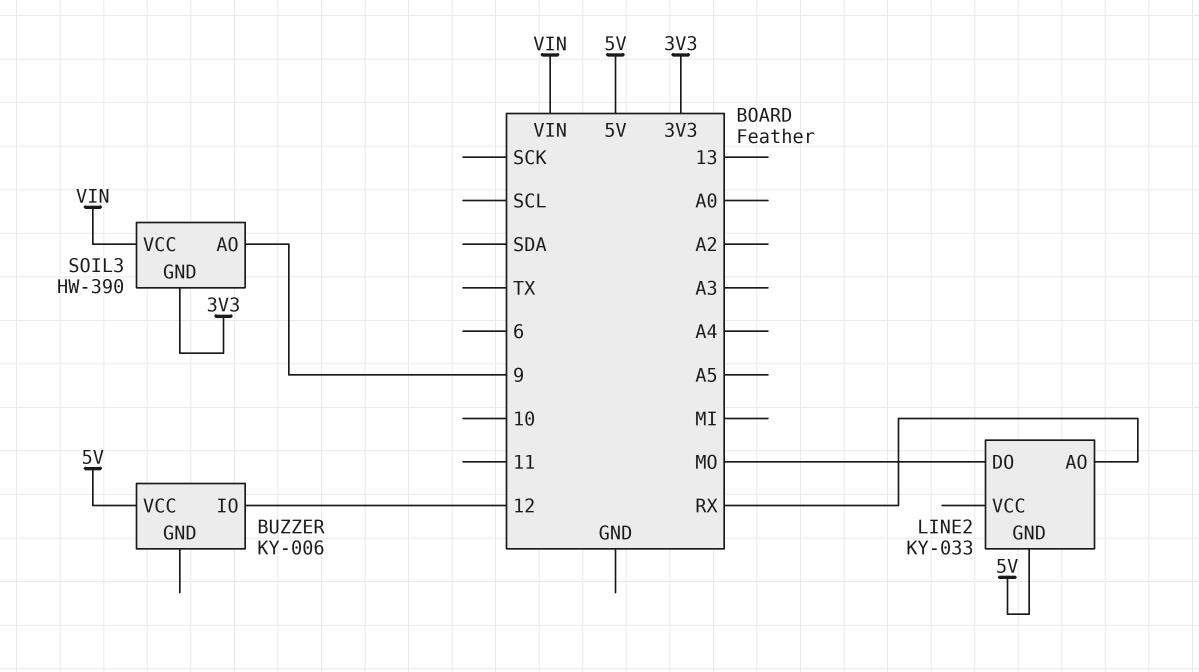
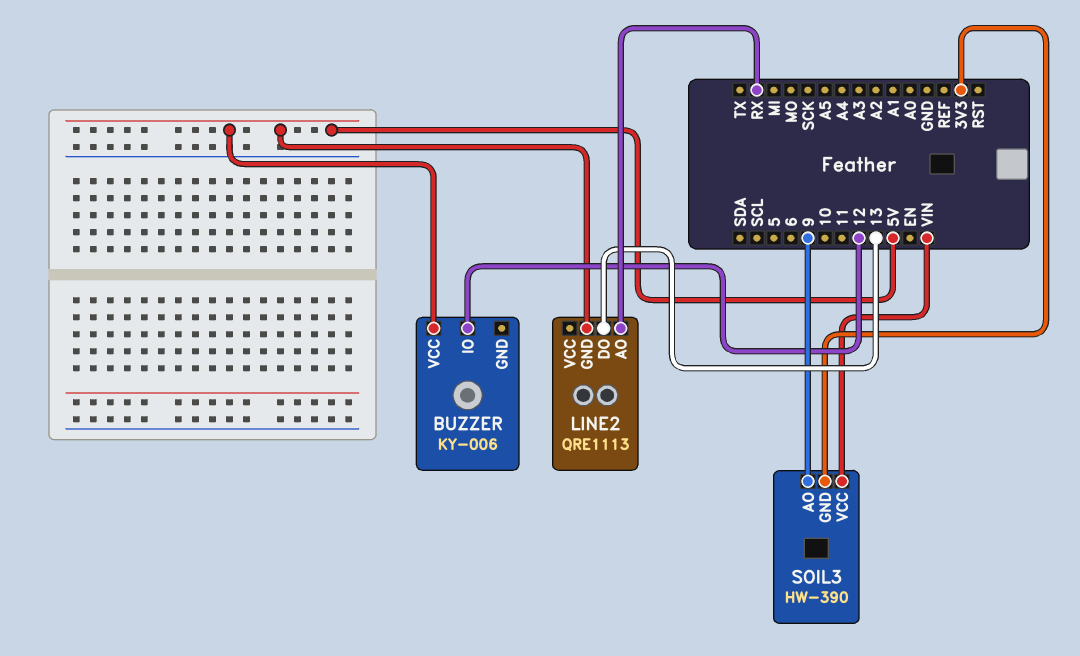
LINE2: KY-033 -> QRE1113
LINE2 pin DO: MO -> 13

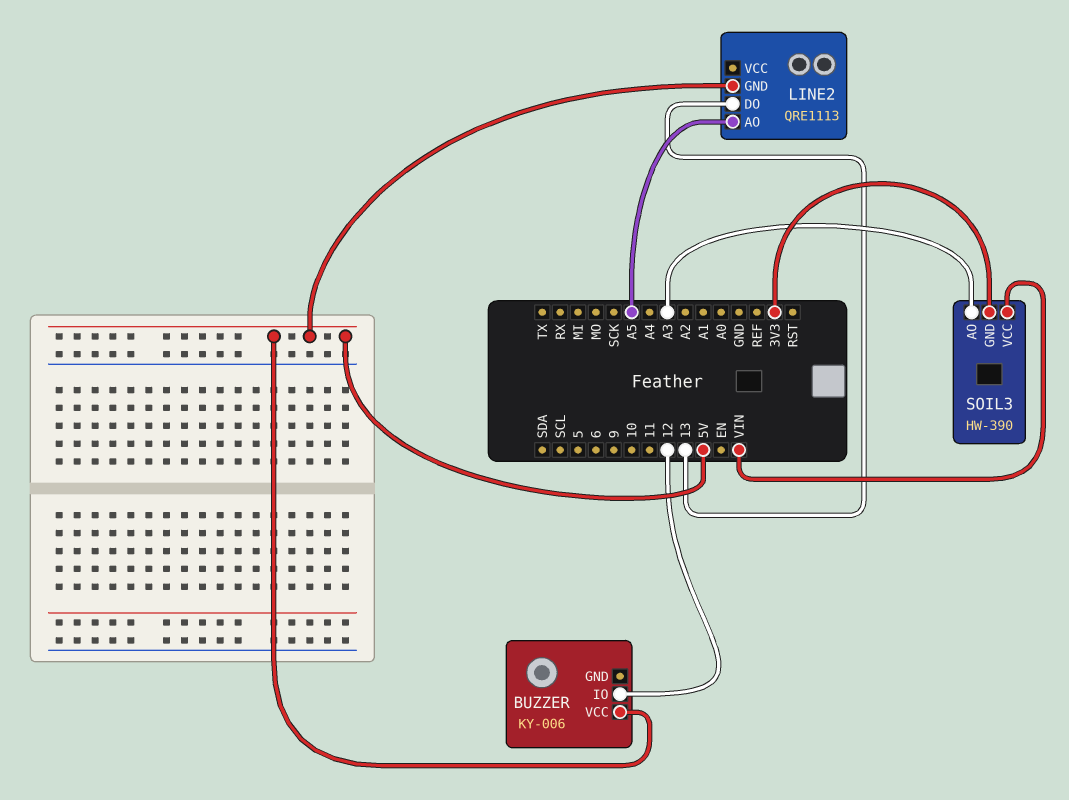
LINE2 pin AO: RX -> A5
SOIL3 pin AO: 9 -> A3

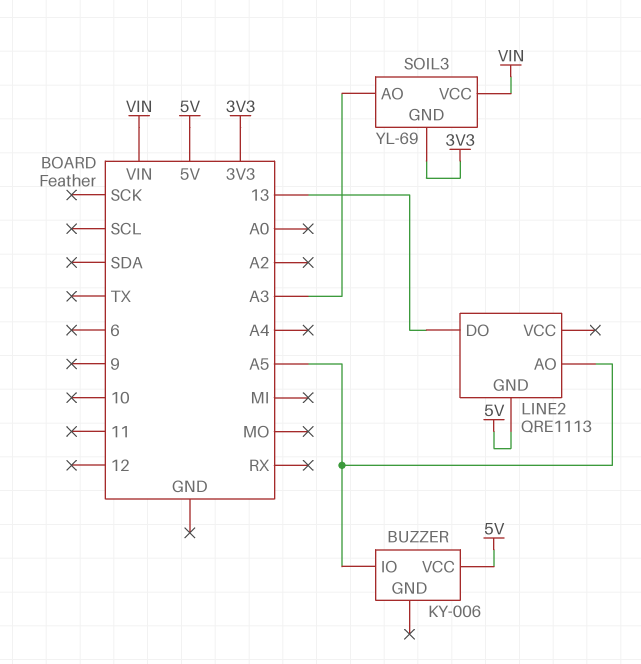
BUZZER pin IO: 12 -> A5
SOIL3: HW-390 -> YL-69

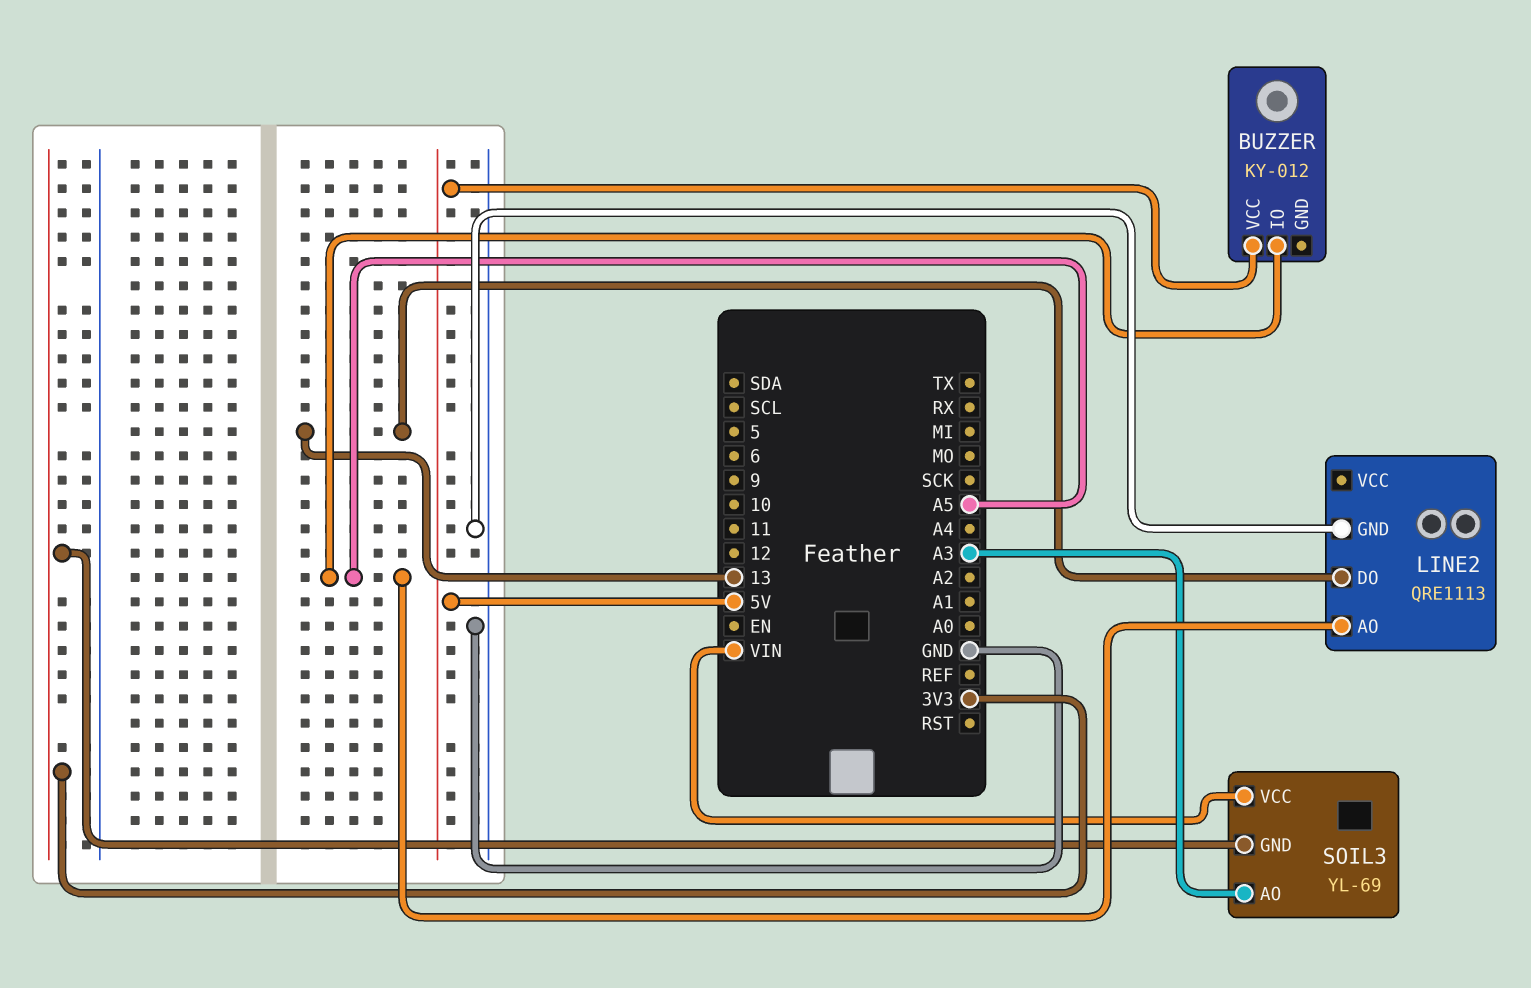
BUZZER: KY-006 -> KY-012
LINE2 pin GND: 5V -> GND

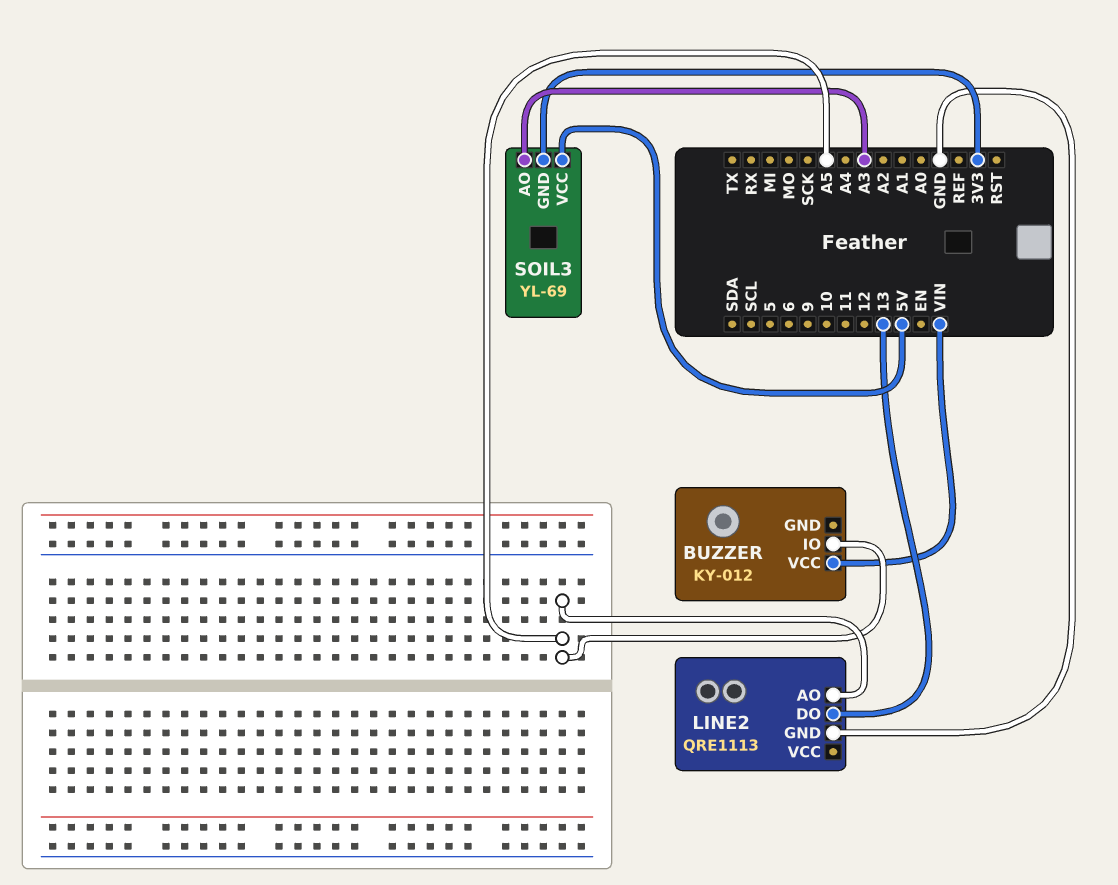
BUZZER pin VCC: 5V -> VIN
SOIL3 pin VCC: VIN -> 5V

